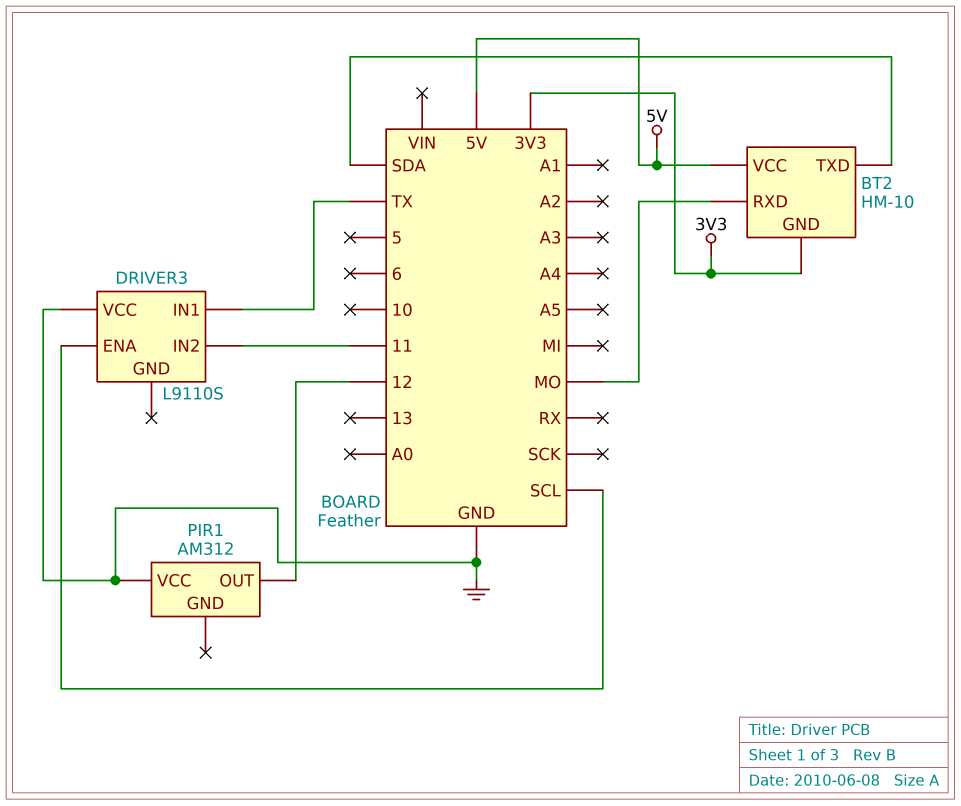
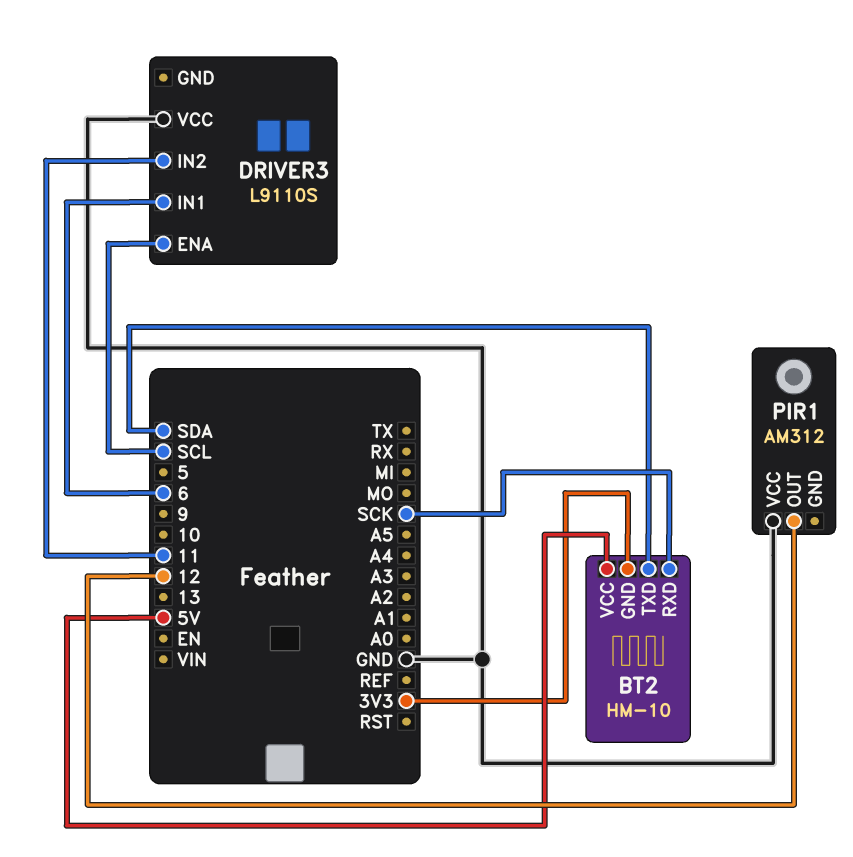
BT2 pin RXD: MO -> SCK
DRIVER3 pin IN1: TX -> 6

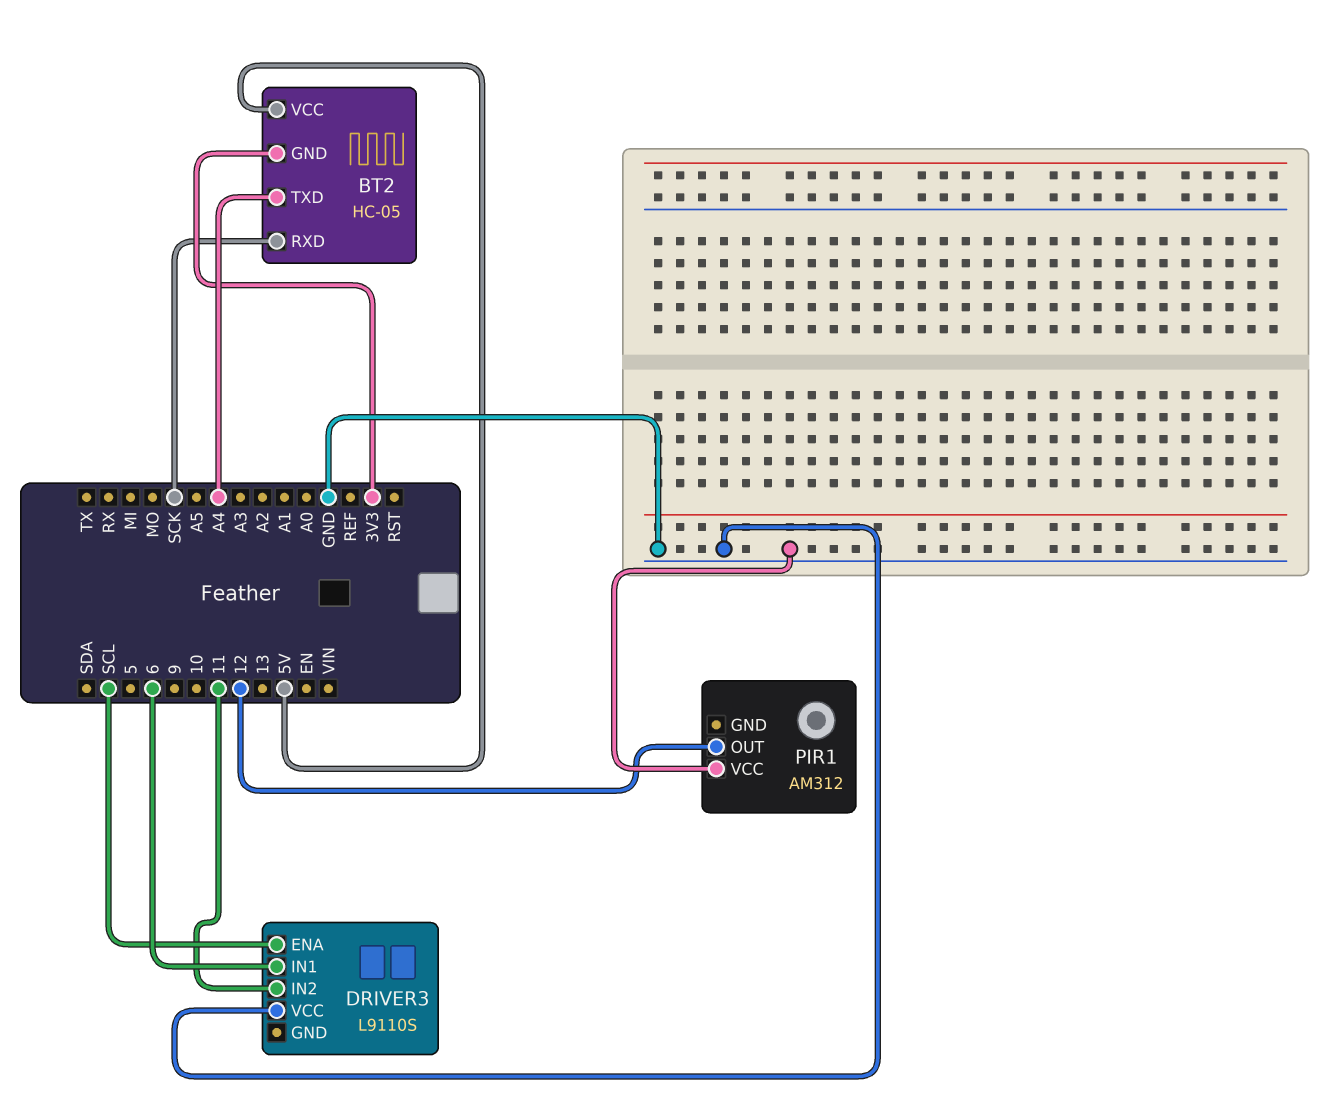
BT2: HM-10 -> HC-05
BT2 pin TXD: SDA -> A4

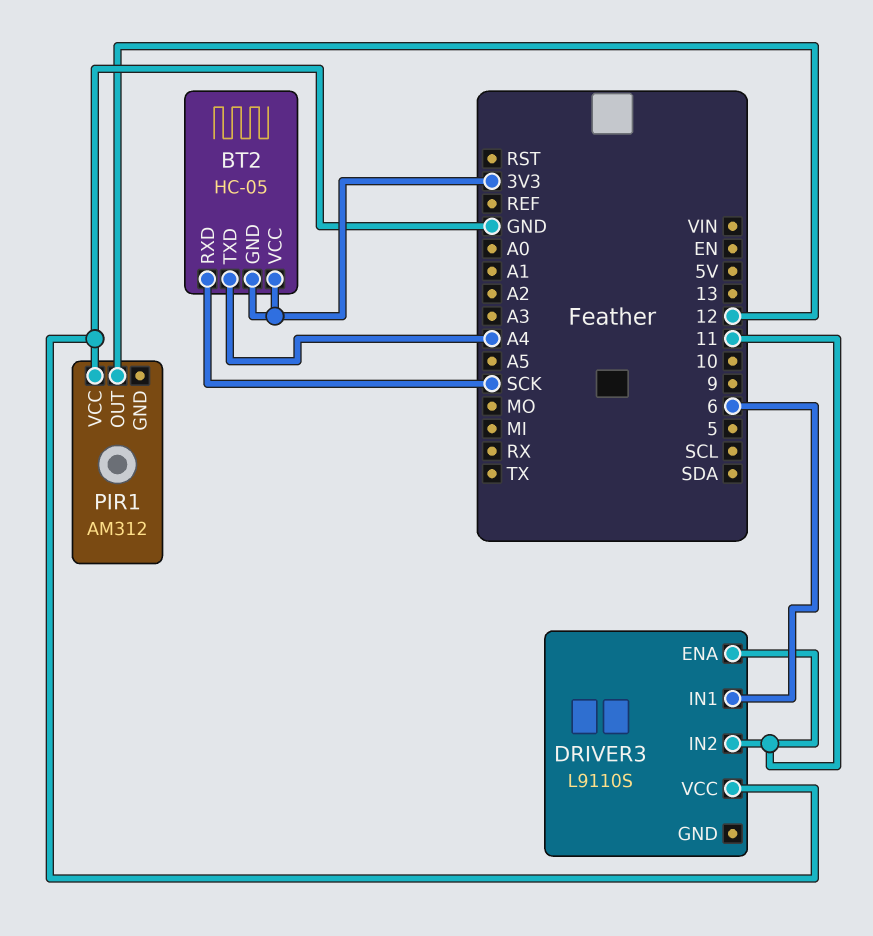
BT2 pin VCC: 5V -> 3V3
DRIVER3 pin ENA: SCL -> 11

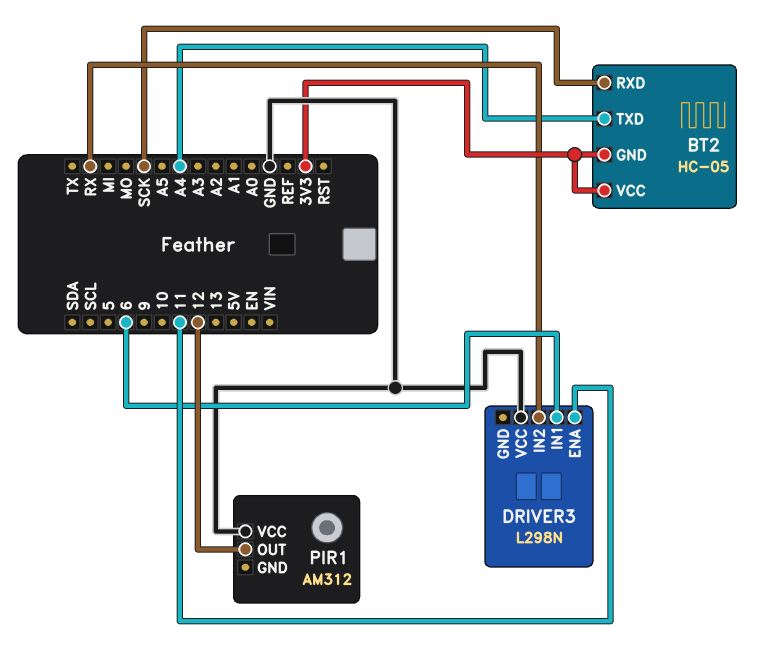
DRIVER3: L9110S -> L298N
DRIVER3 pin IN2: 11 -> RX

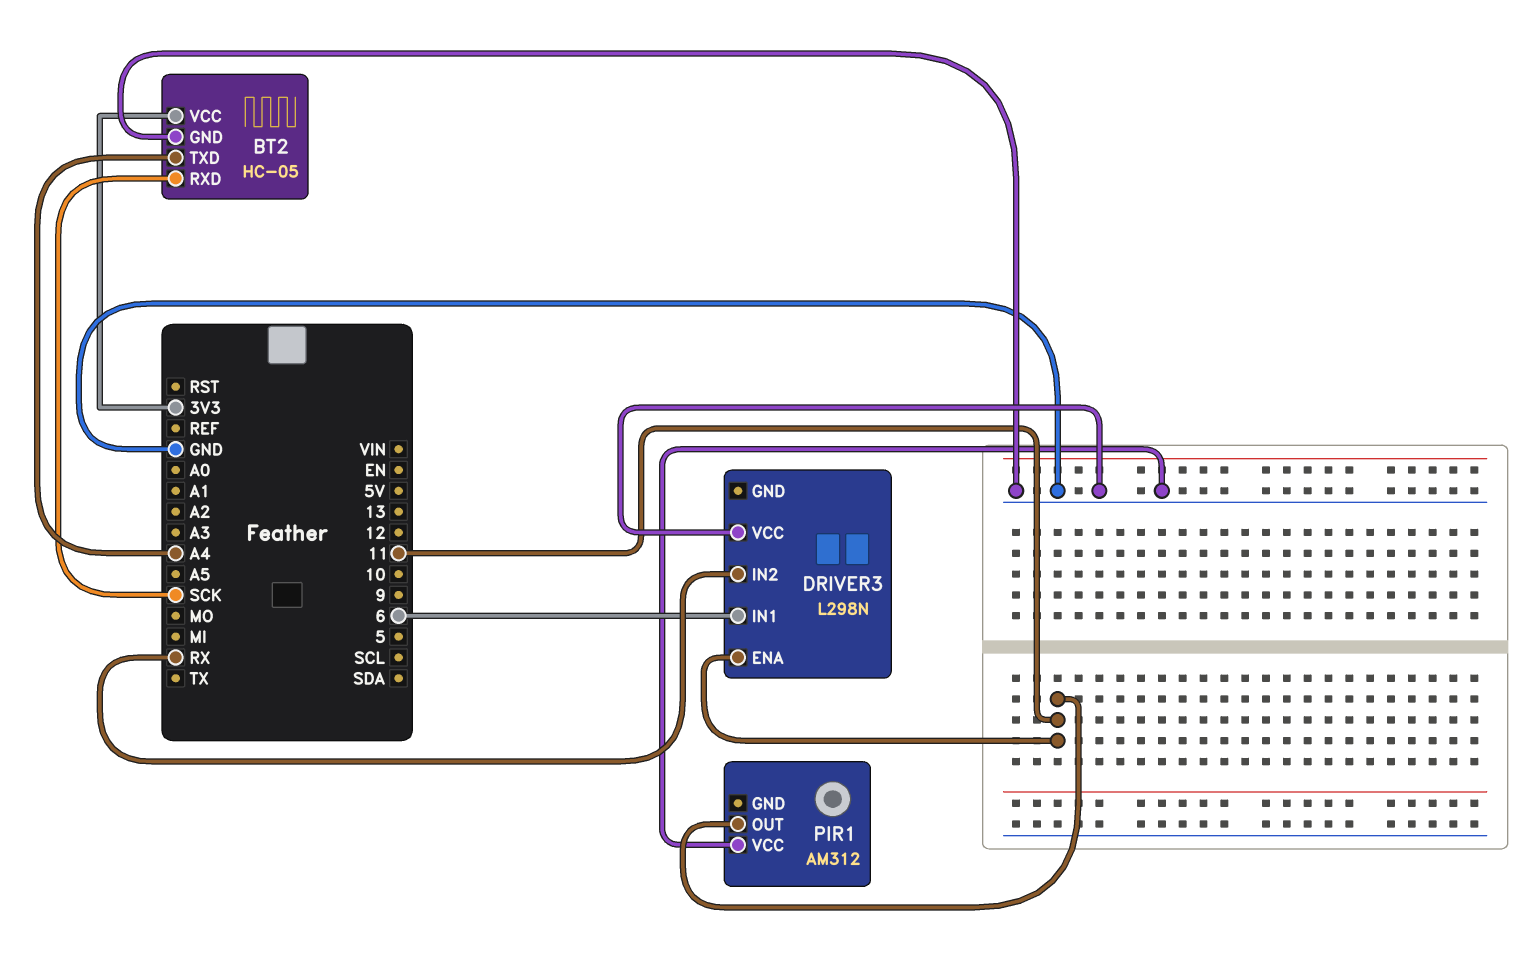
BT2 pin GND: 3V3 -> GND
PIR1 pin OUT: 12 -> 11

